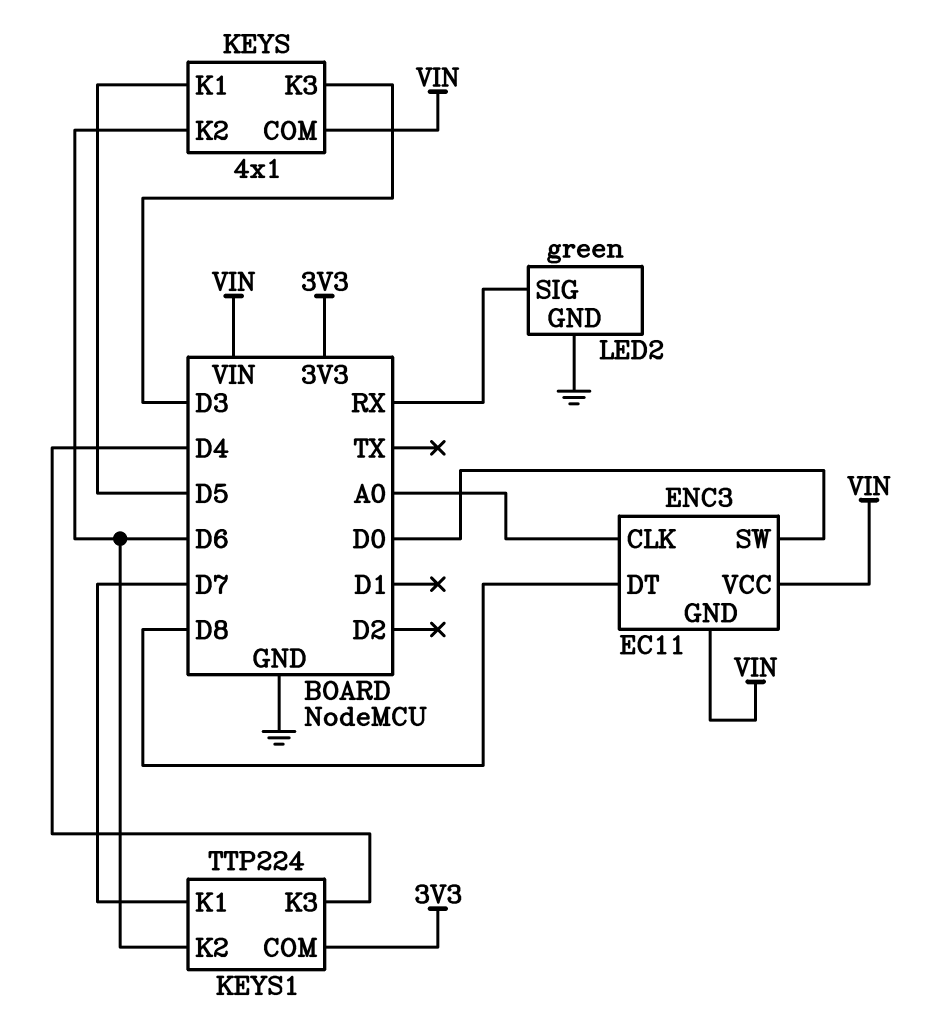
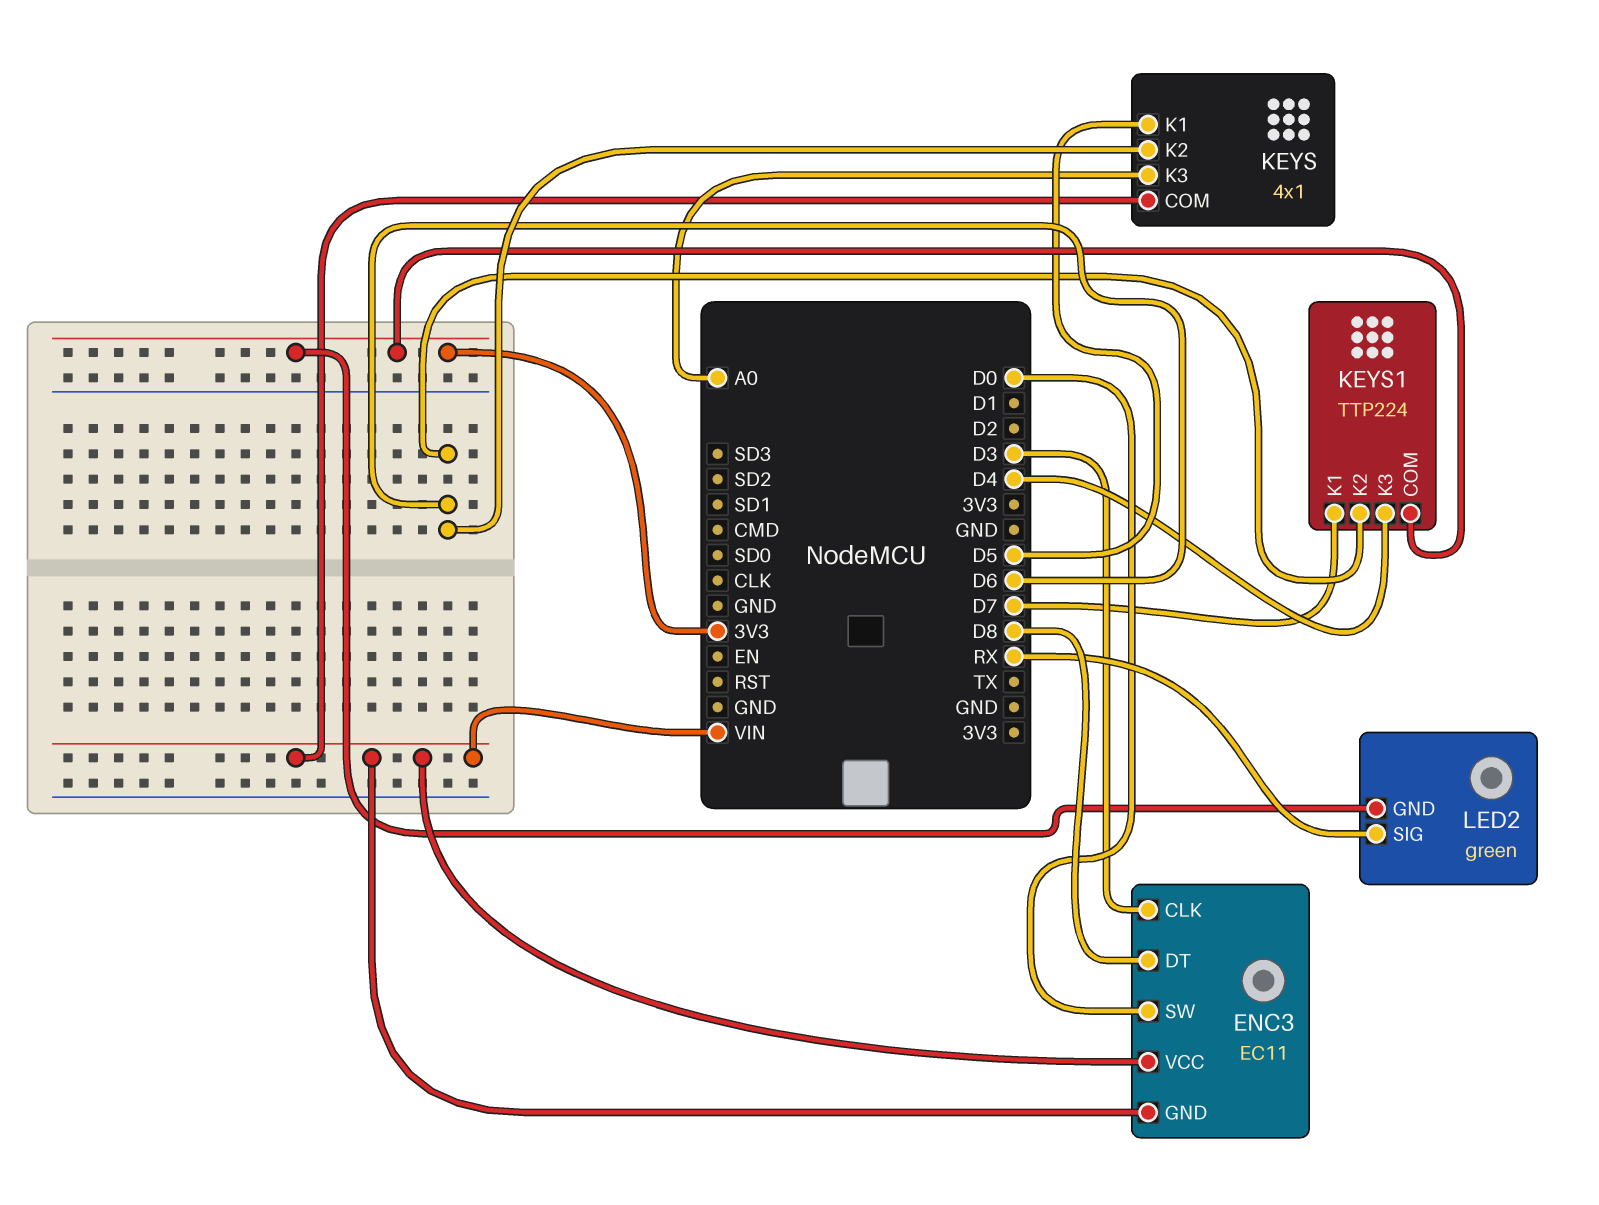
ENC3 pin CLK: A0 -> D3
KEYS pin K3: D3 -> A0
LED2 pin GND: GND -> 3V3

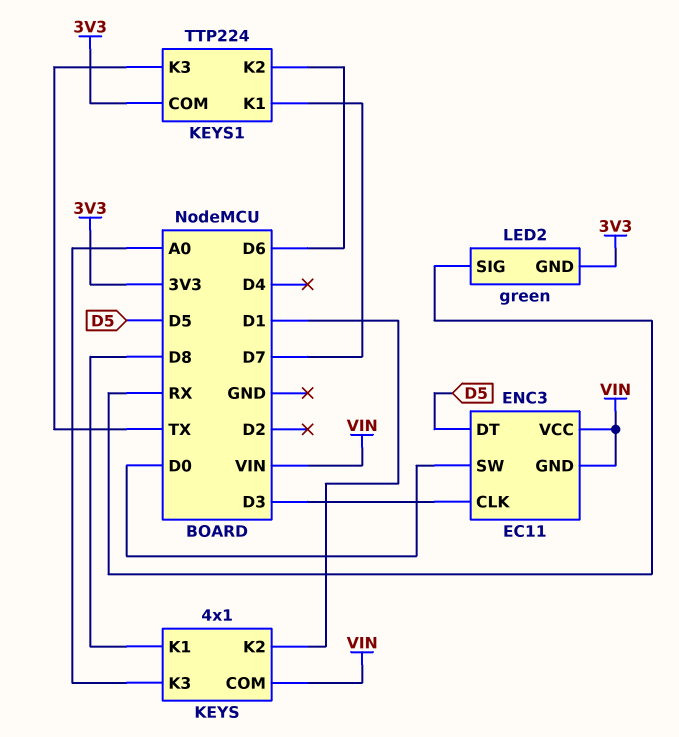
ENC3 pin DT: D8 -> D5
KEYS pin K1: D5 -> D8
KEYS pin K2: D6 -> D1
KEYS1 pin K3: D4 -> TX

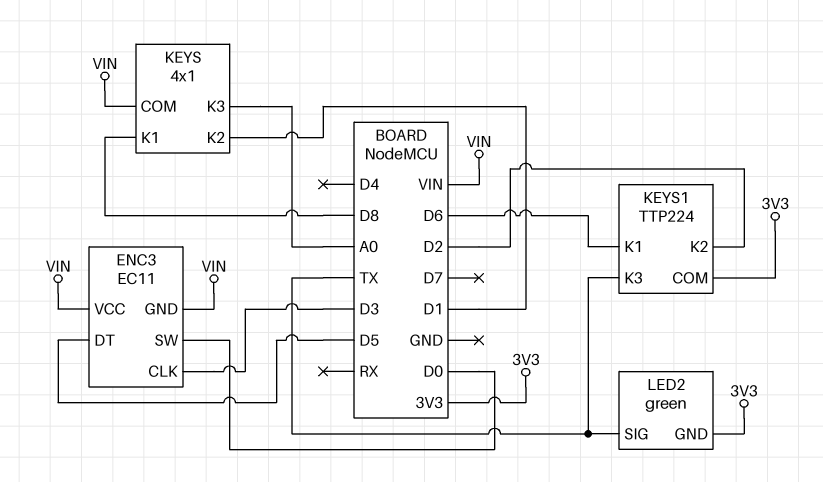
KEYS1 pin K1: D7 -> D6
KEYS1 pin K2: D6 -> D2
LED2 pin SIG: RX -> TX

